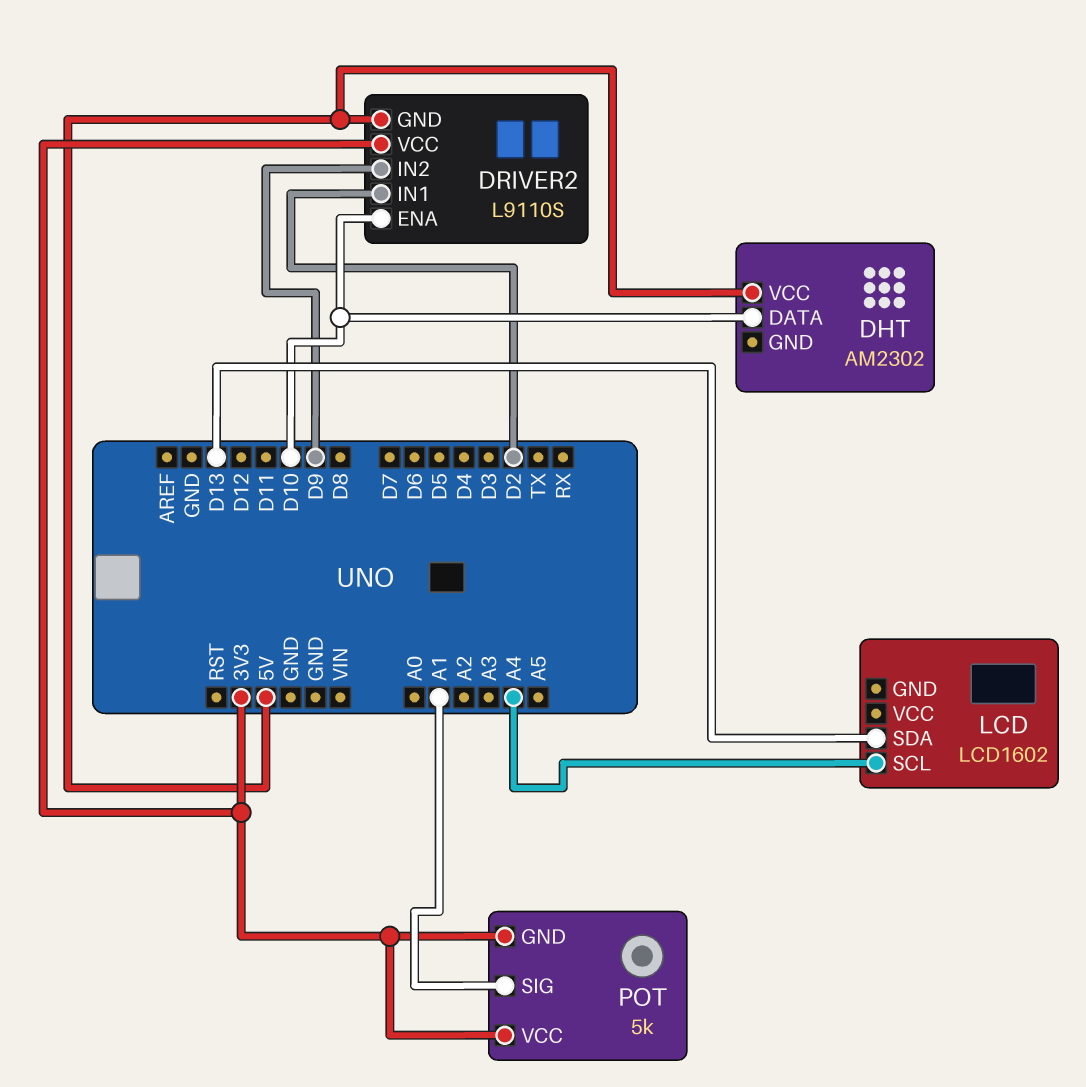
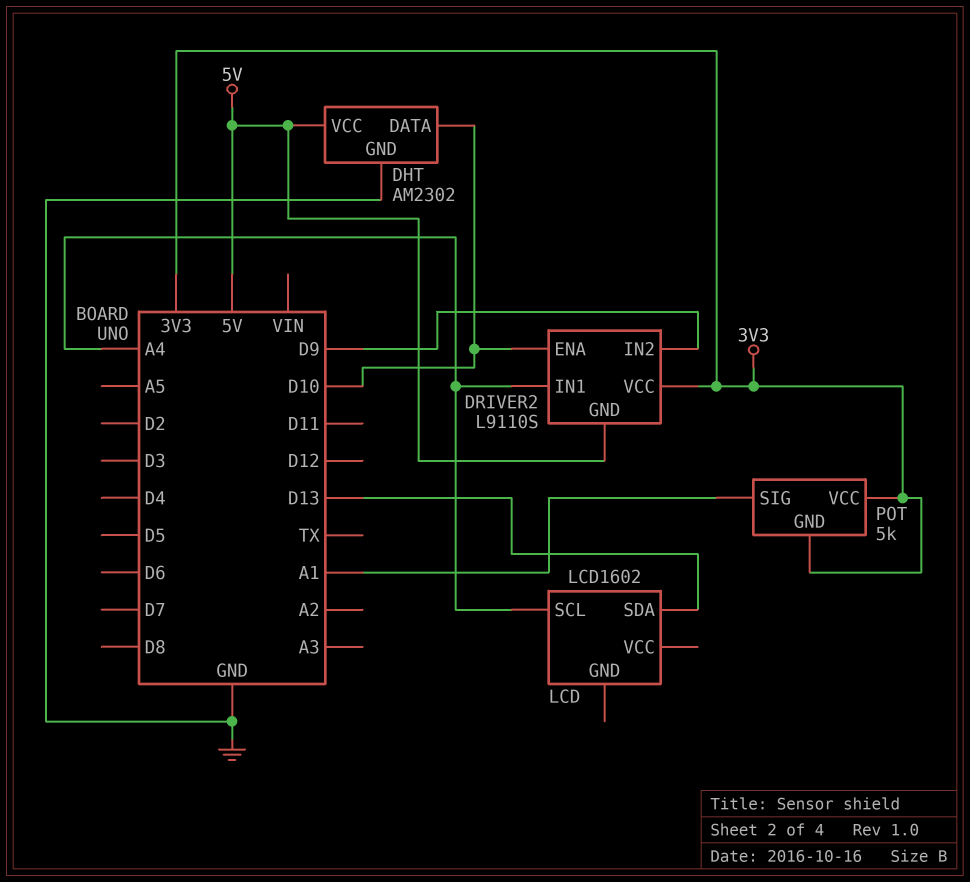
DHT pin GND: none -> GND
DRIVER2 pin IN1: D2 -> A4

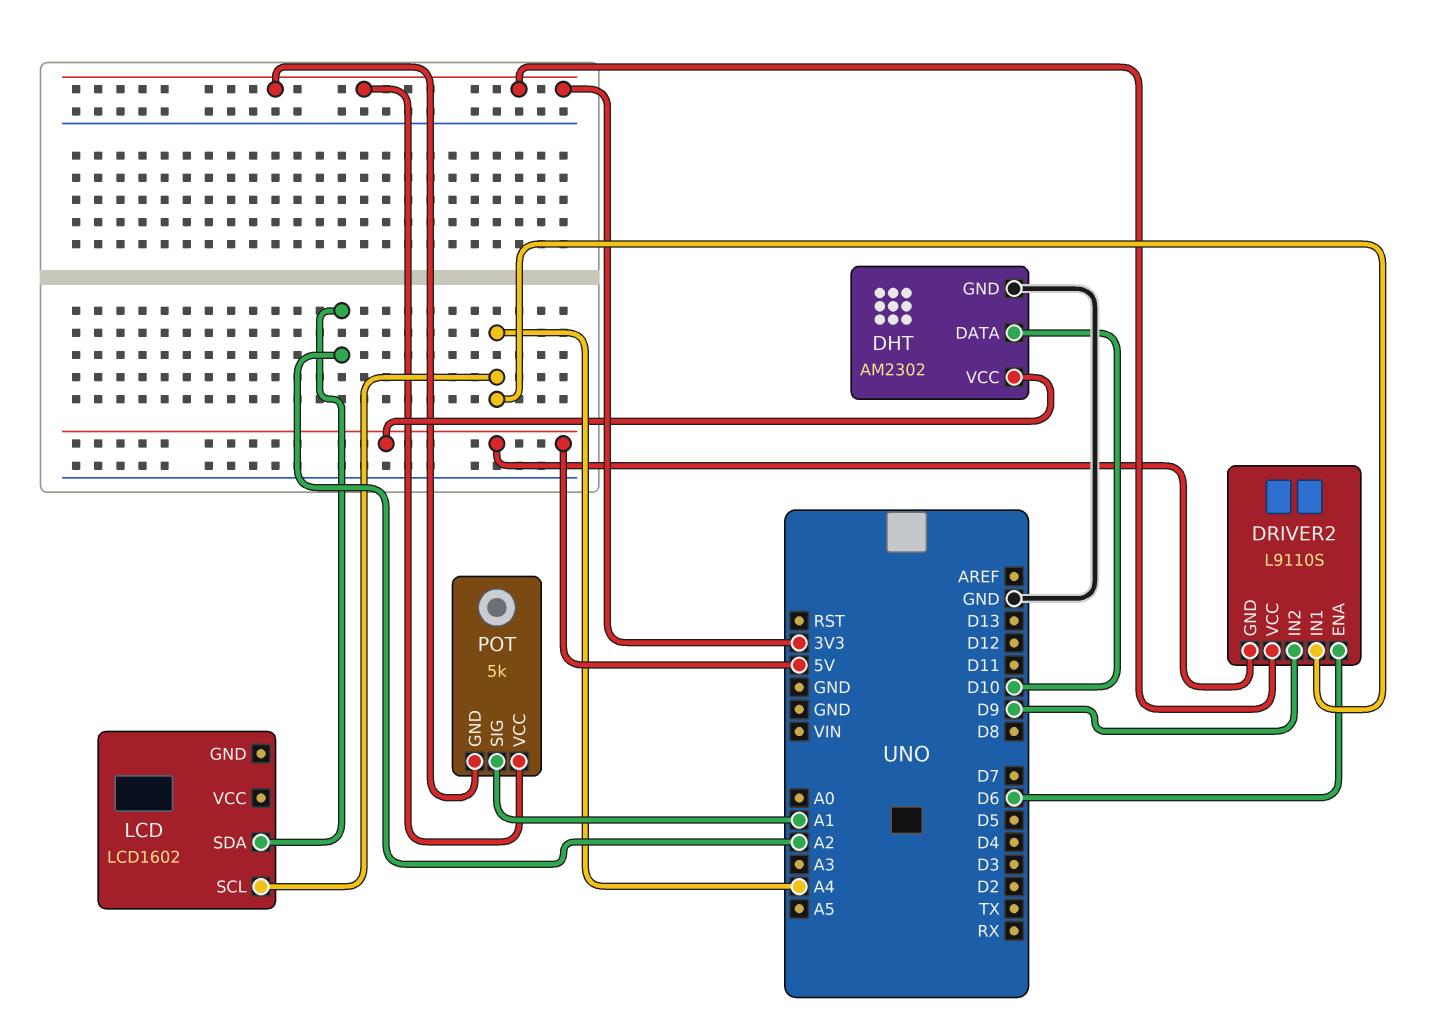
DRIVER2 pin ENA: D10 -> D6
LCD pin SDA: D13 -> A2

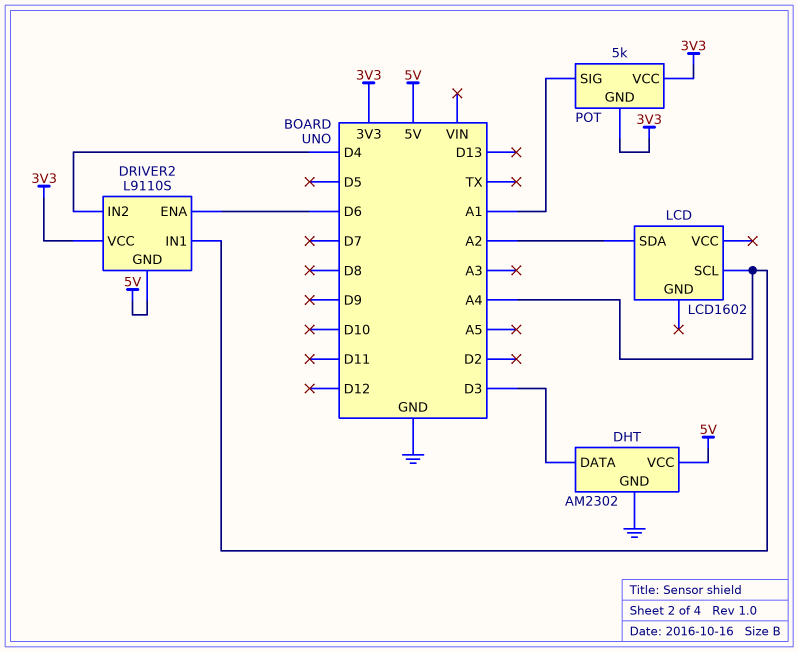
DHT pin DATA: D10 -> D3
DRIVER2 pin IN2: D9 -> D4

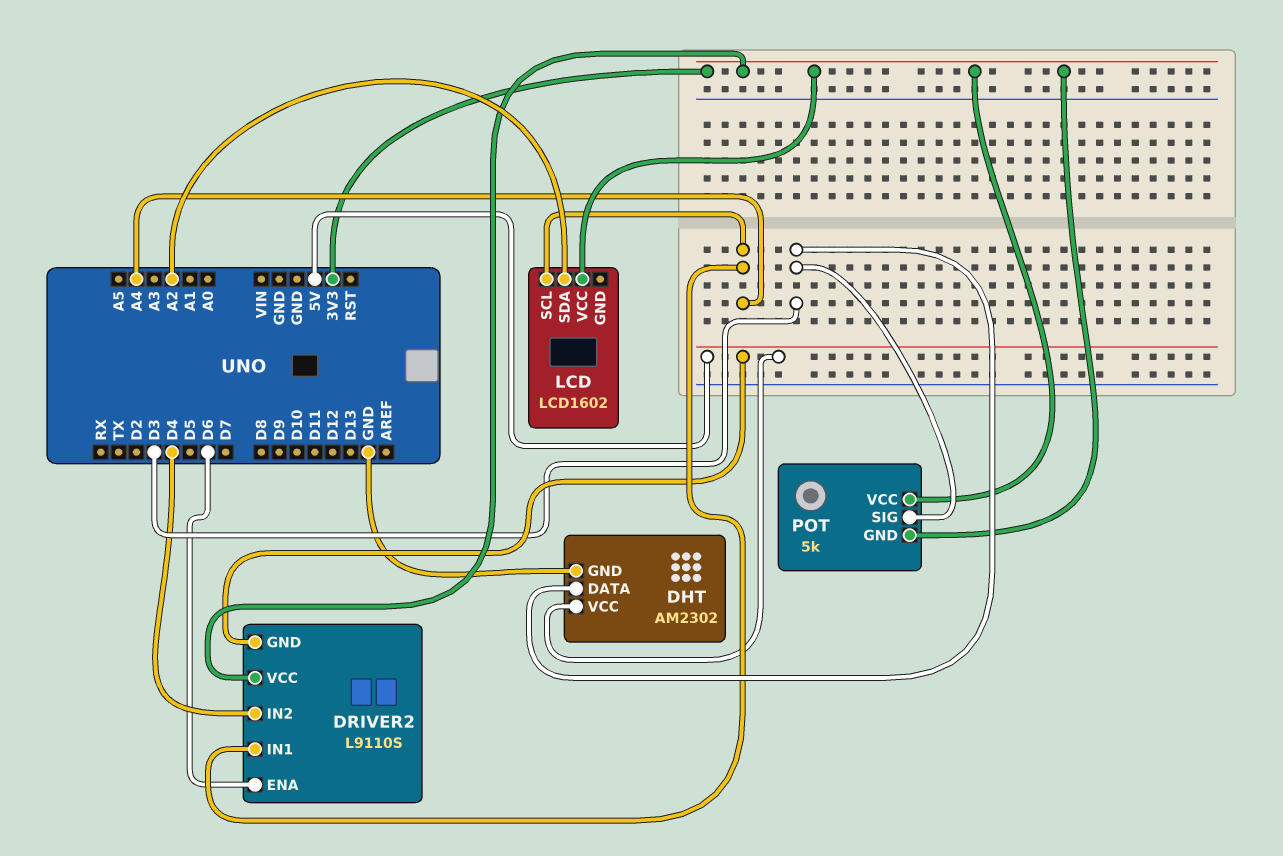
LCD pin VCC: none -> 3V3
POT pin SIG: A1 -> D3

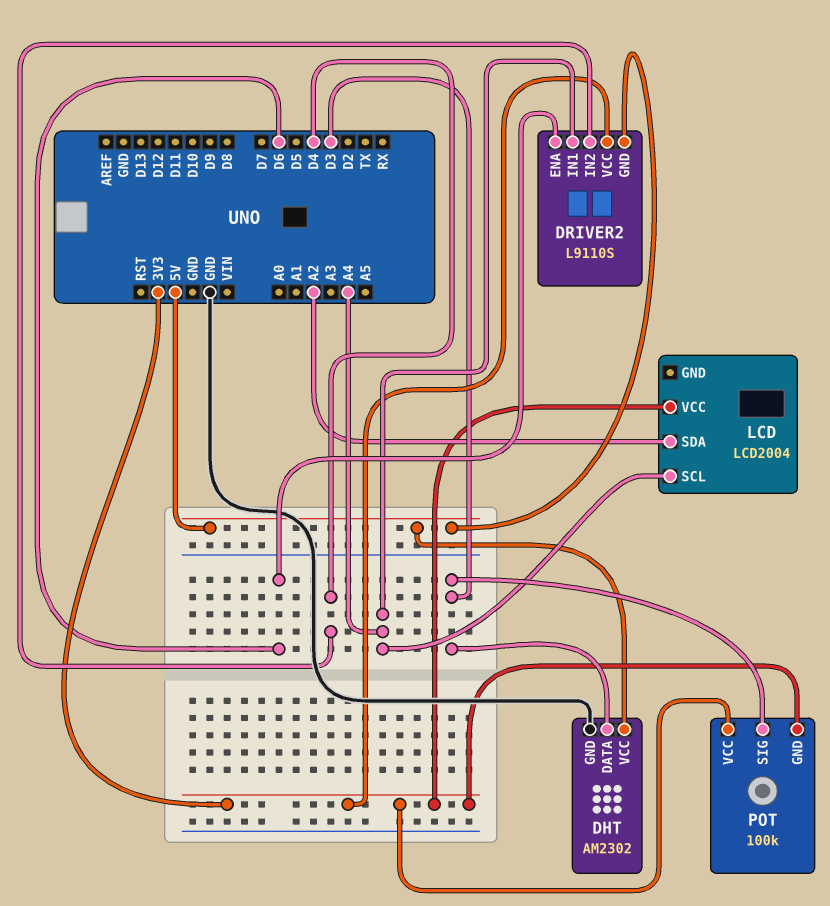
LCD: LCD1602 -> LCD2004
POT: 5k -> 100k

